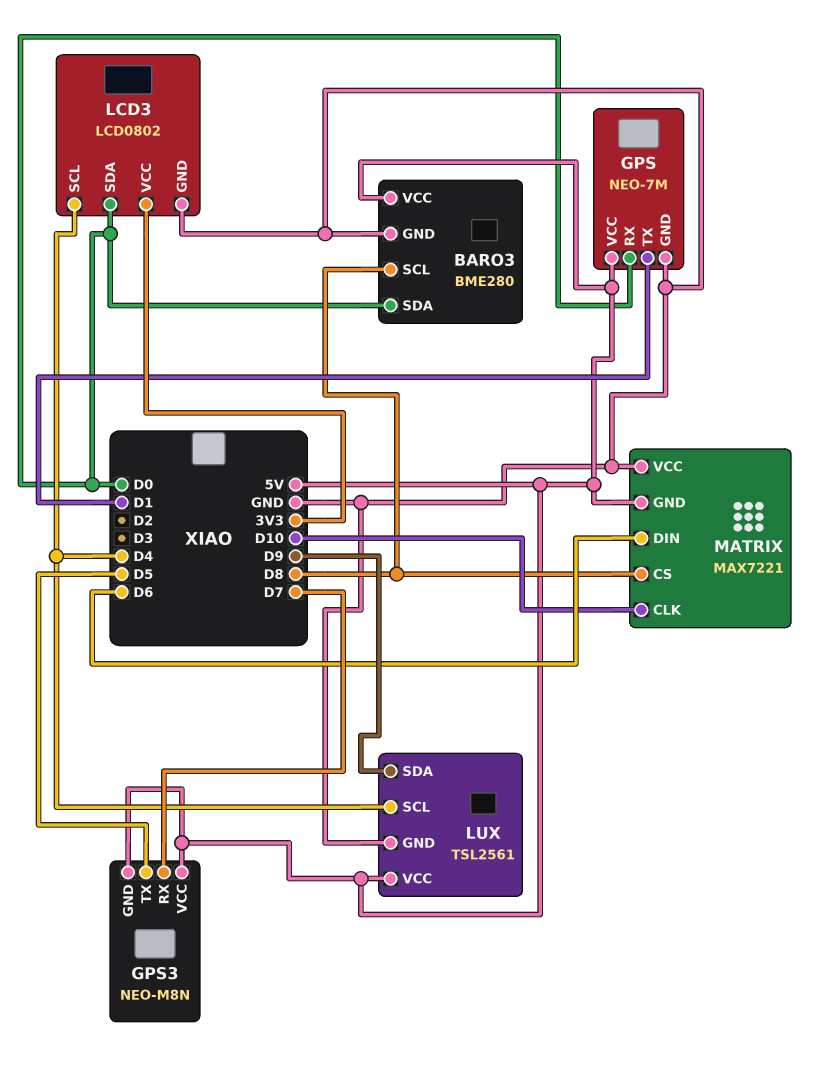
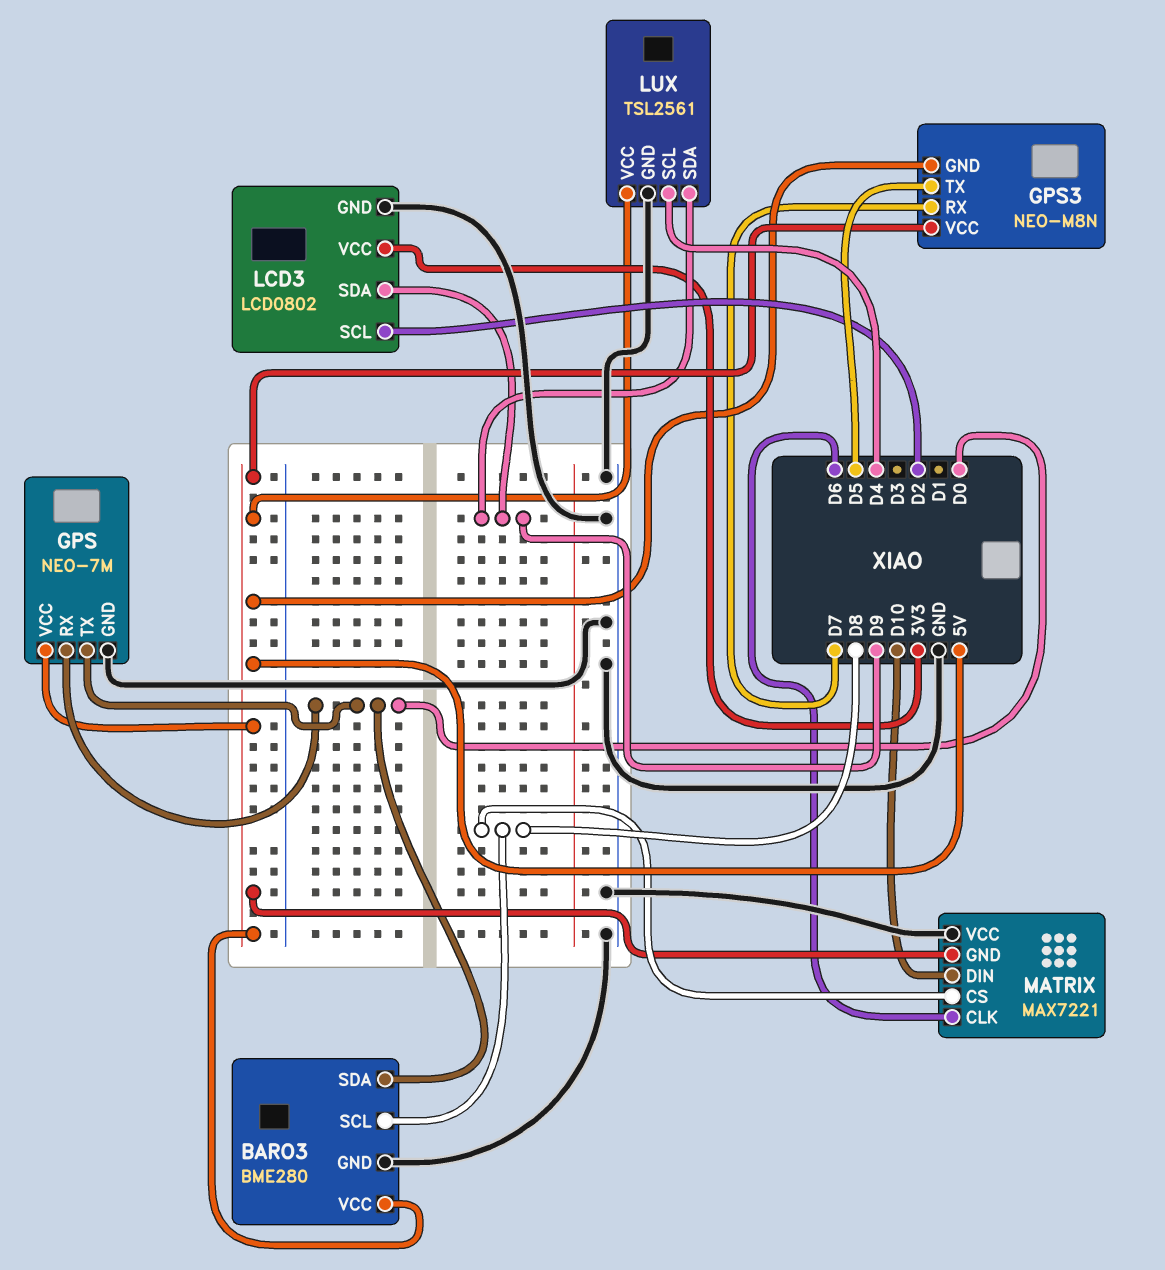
GPS pin TX: D1 -> D0
LCD3 pin SCL: D4 -> D2
LCD3 pin SDA: D0 -> D9
MATRIX pin CLK: D10 -> D6
MATRIX pin DIN: D6 -> D10

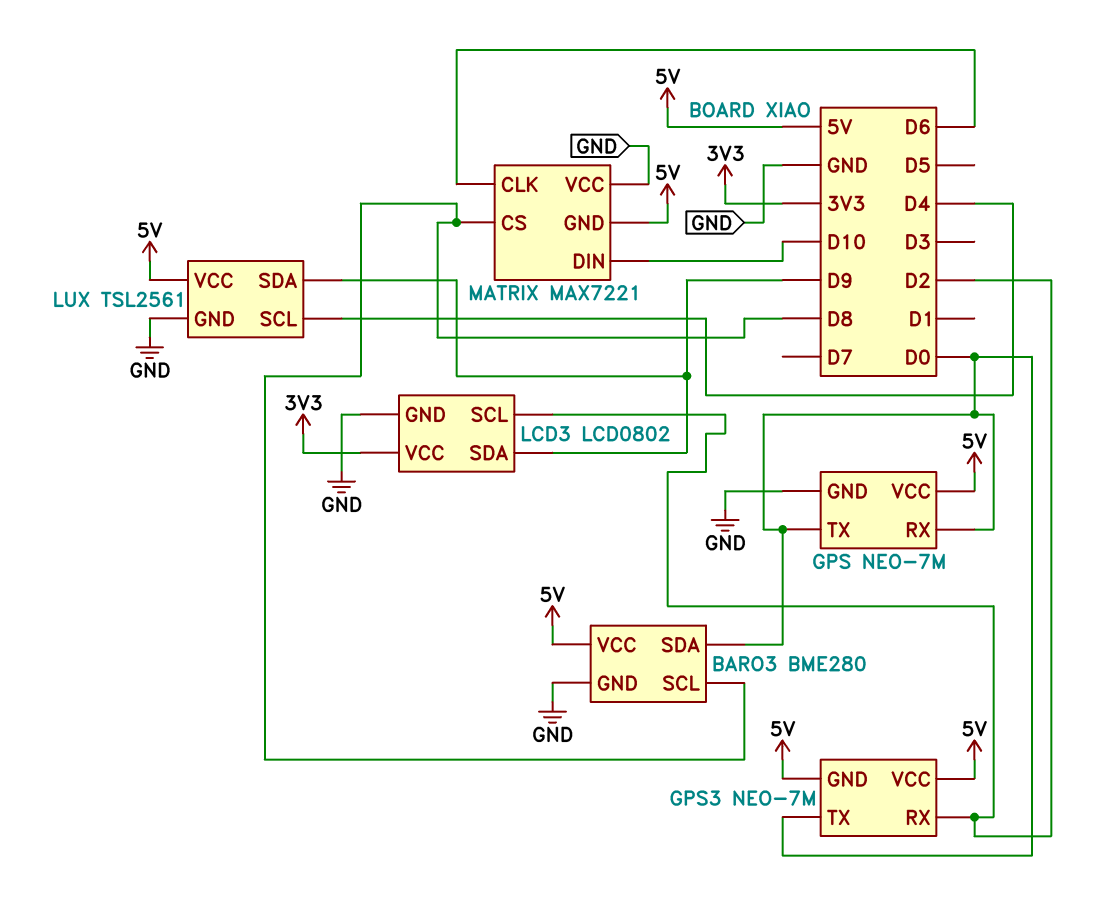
GPS3: NEO-M8N -> NEO-7M
GPS3 pin RX: D7 -> D2
GPS3 pin TX: D5 -> D0

